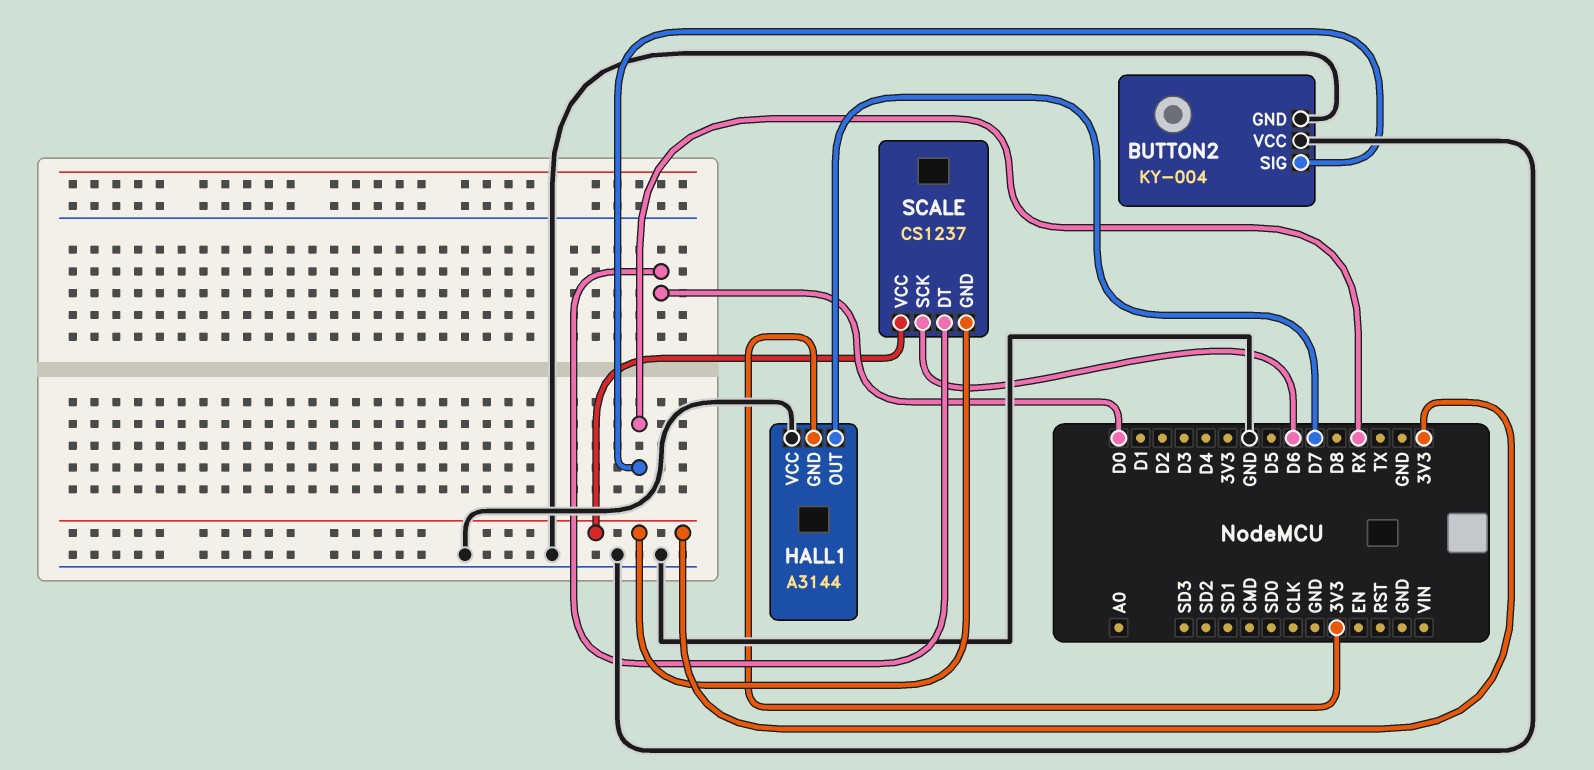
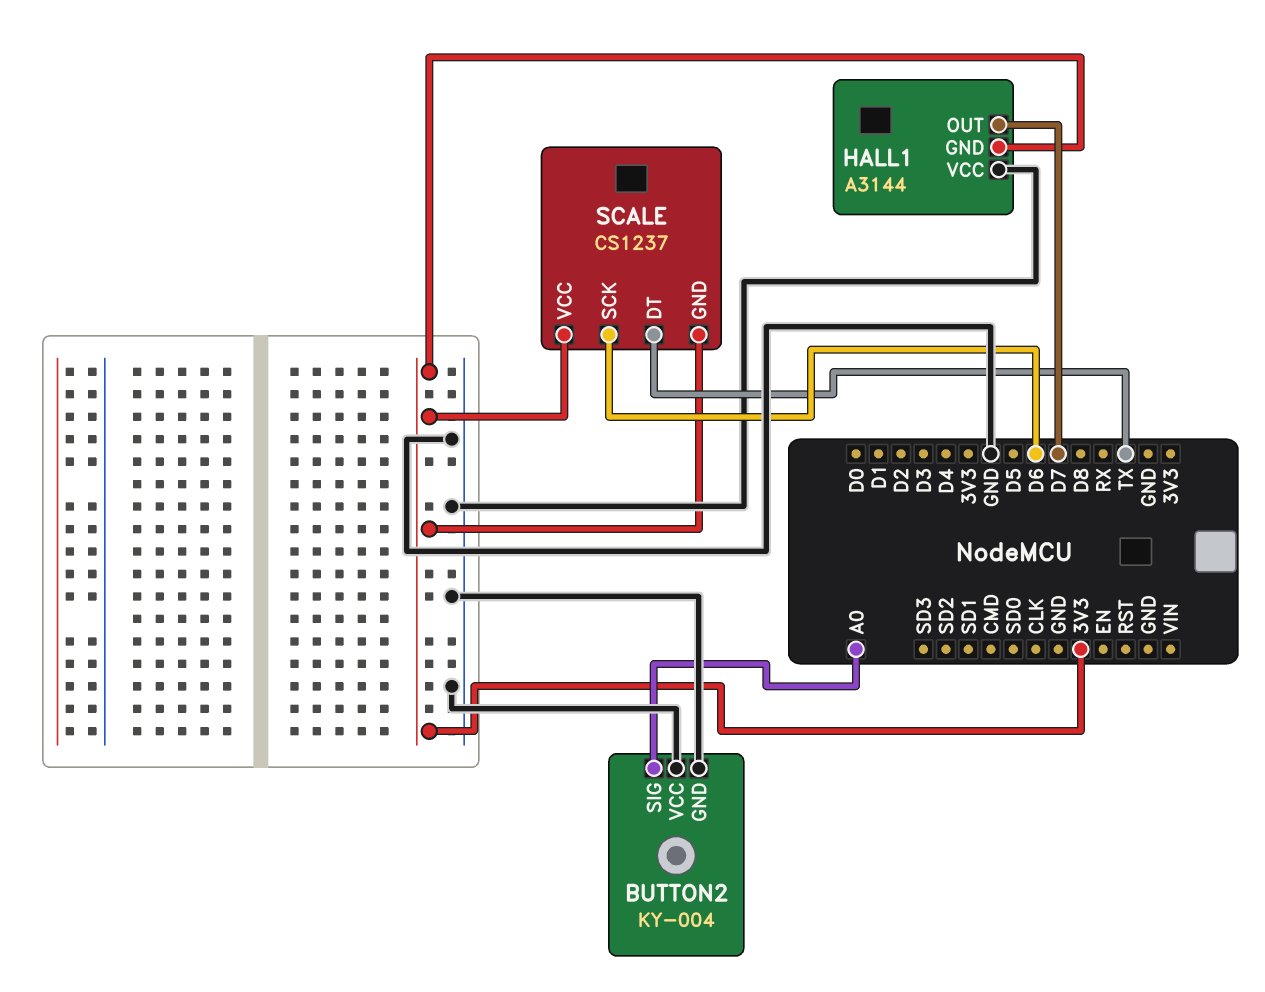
BUTTON2 pin SIG: RX -> A0
SCALE pin DT: D0 -> TX

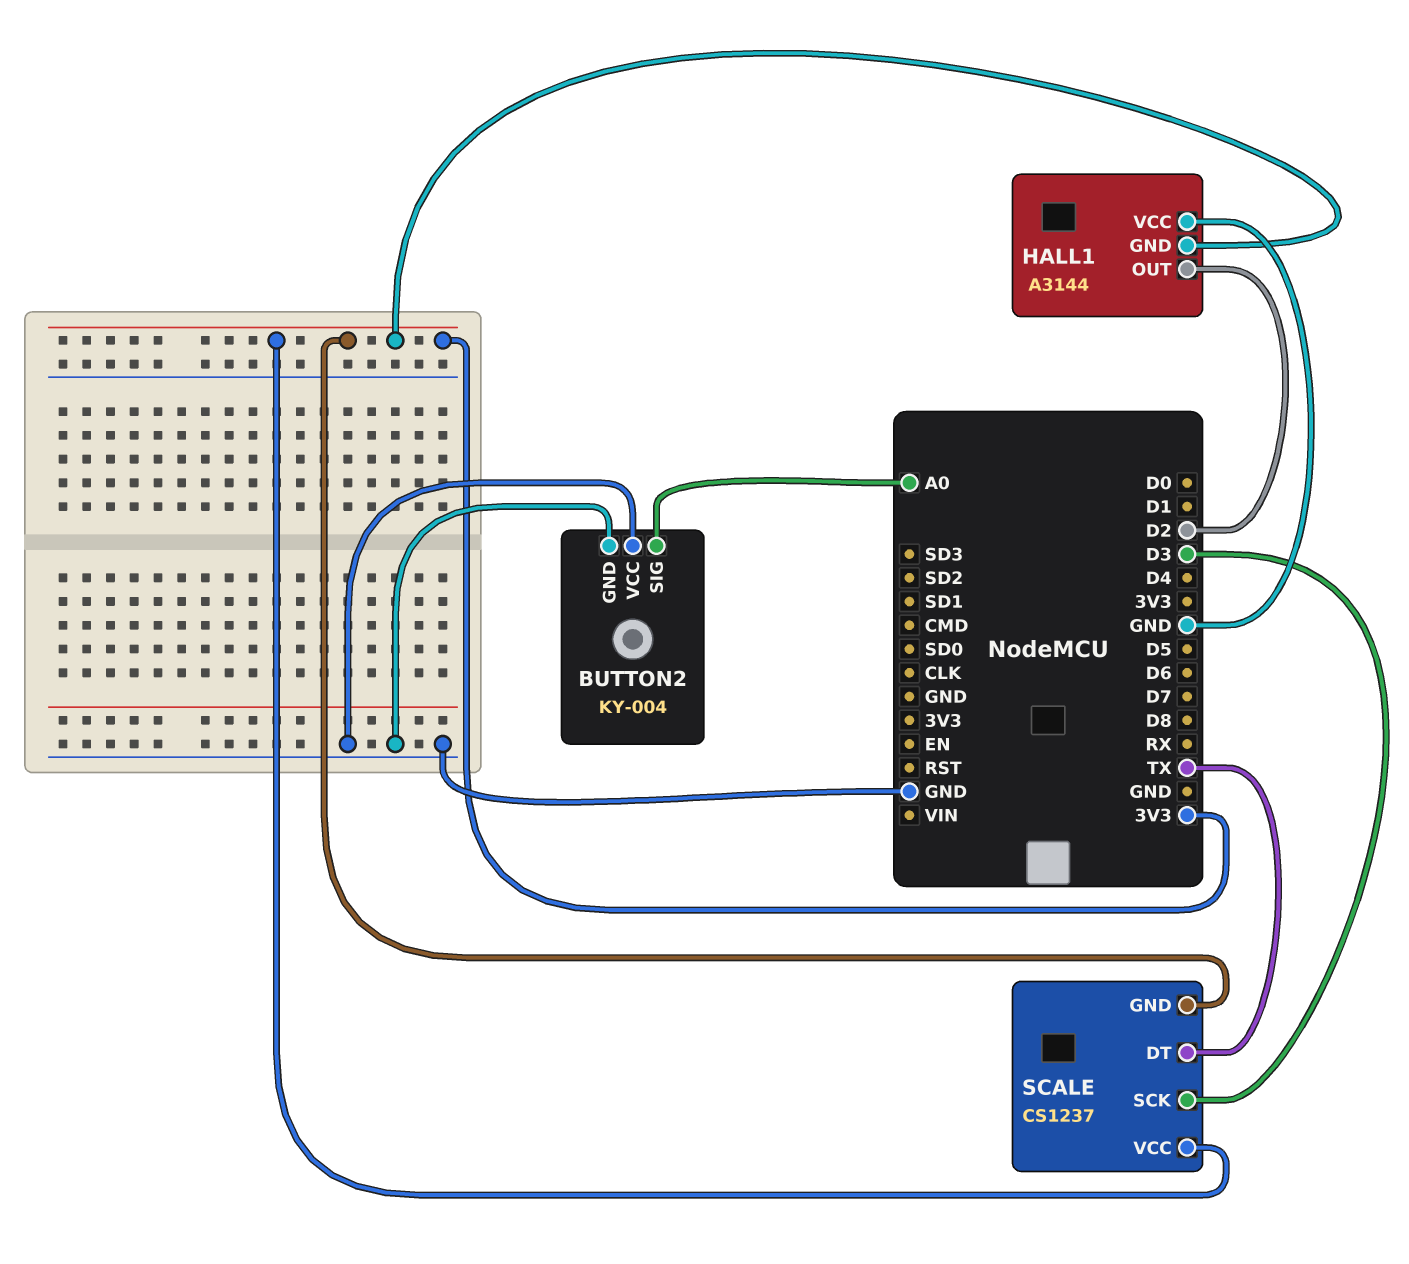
HALL1 pin OUT: D7 -> D2
SCALE pin SCK: D6 -> D3

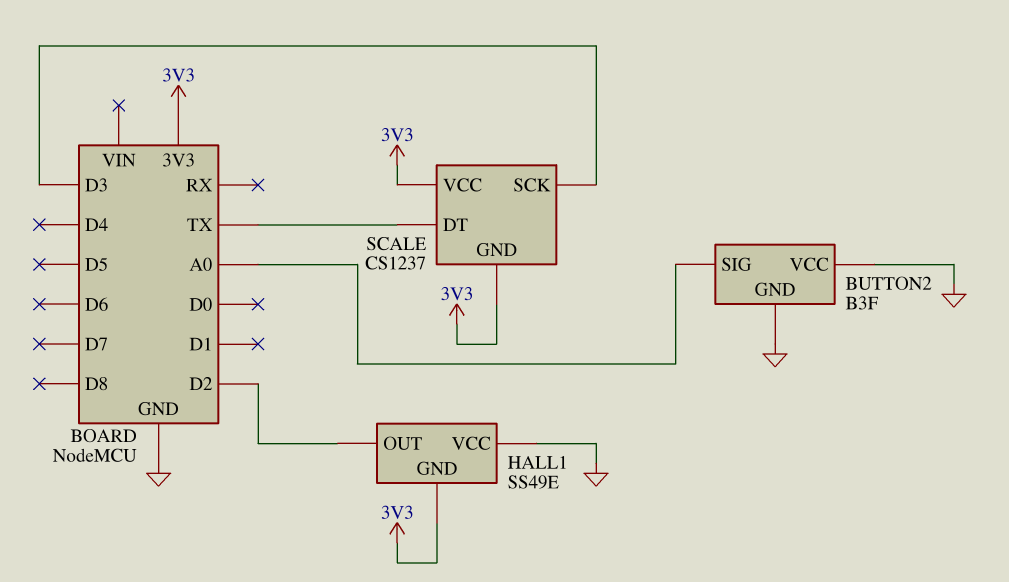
BUTTON2: KY-004 -> B3F
HALL1: A3144 -> SS49E

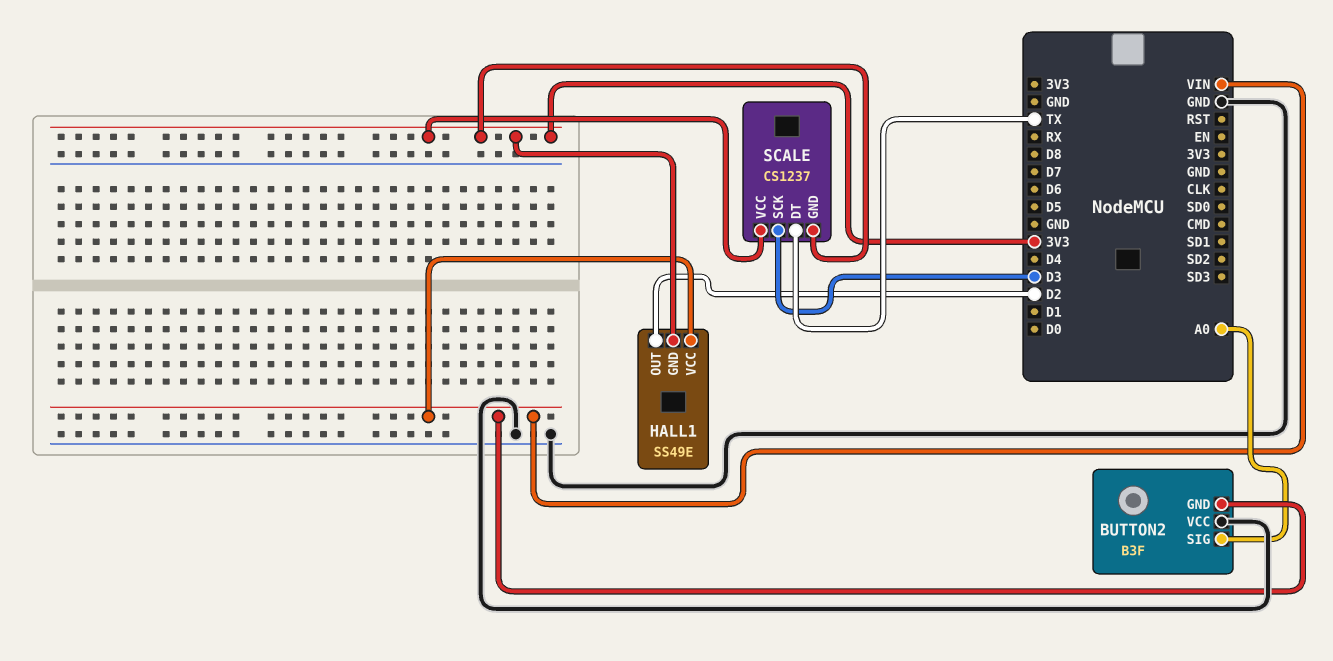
BUTTON2 pin GND: GND -> VIN
HALL1 pin VCC: GND -> VIN

